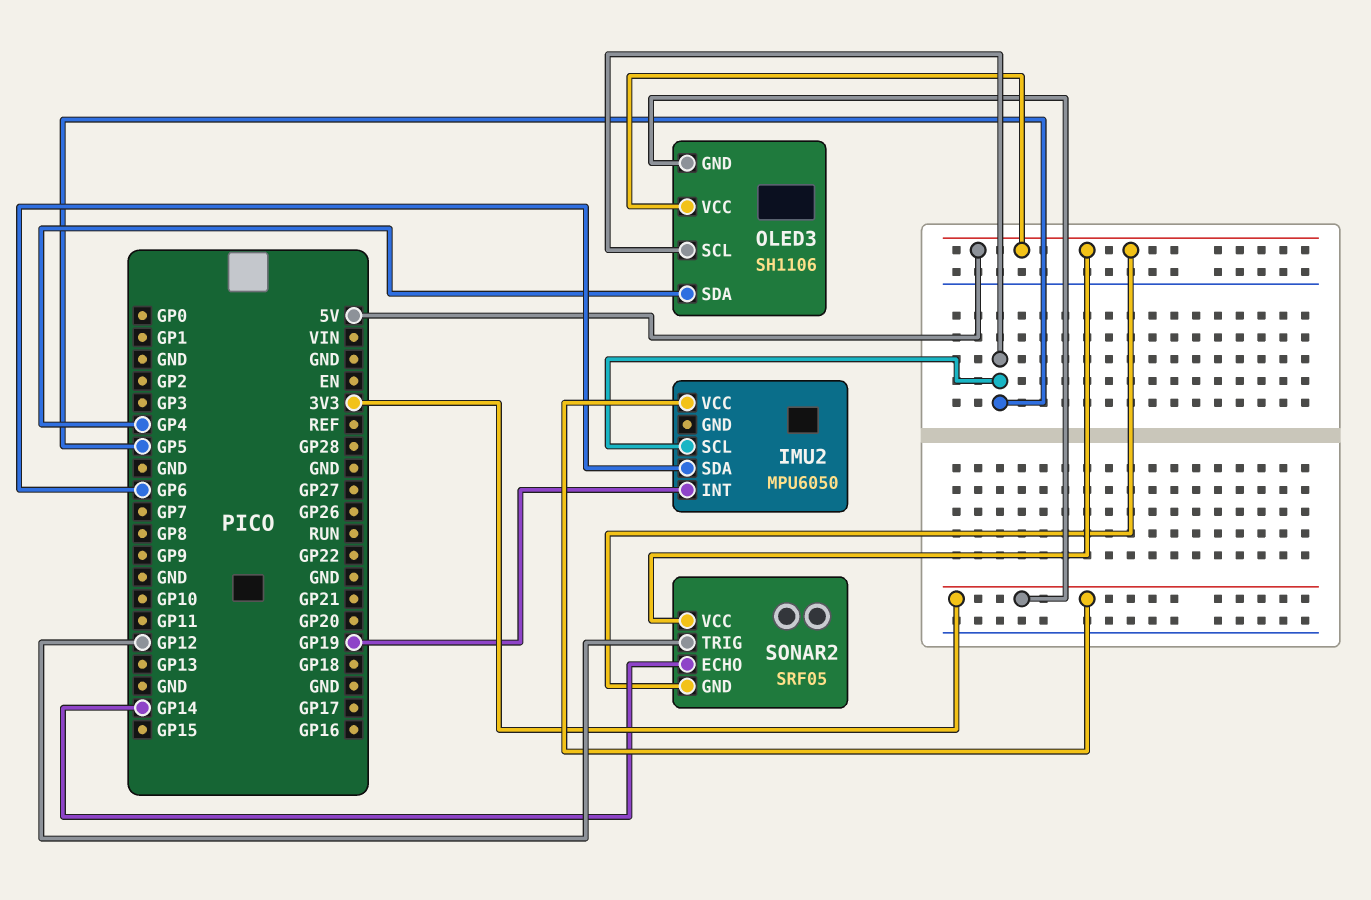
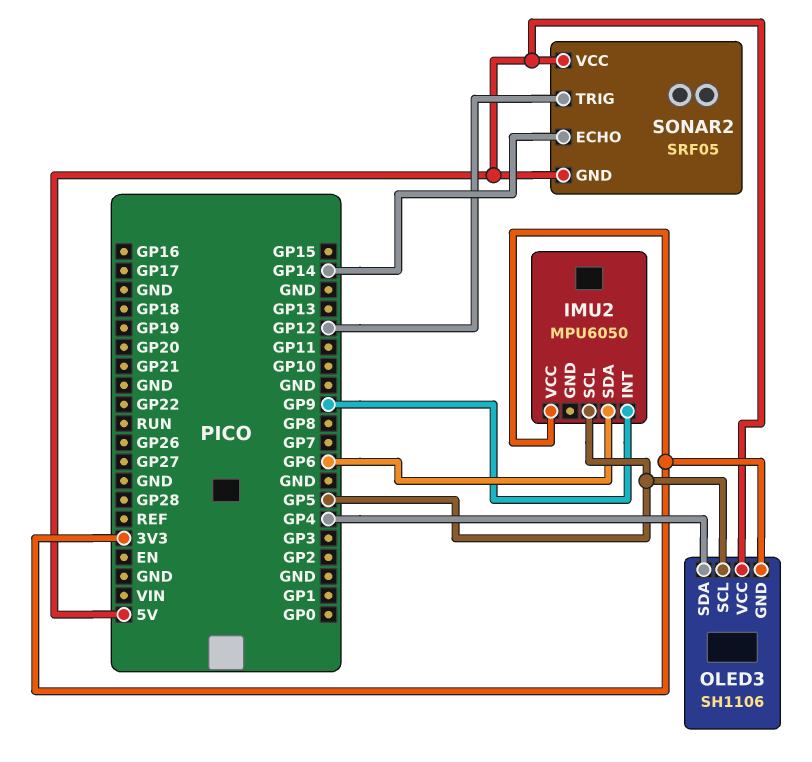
IMU2 pin INT: GP19 -> GP9

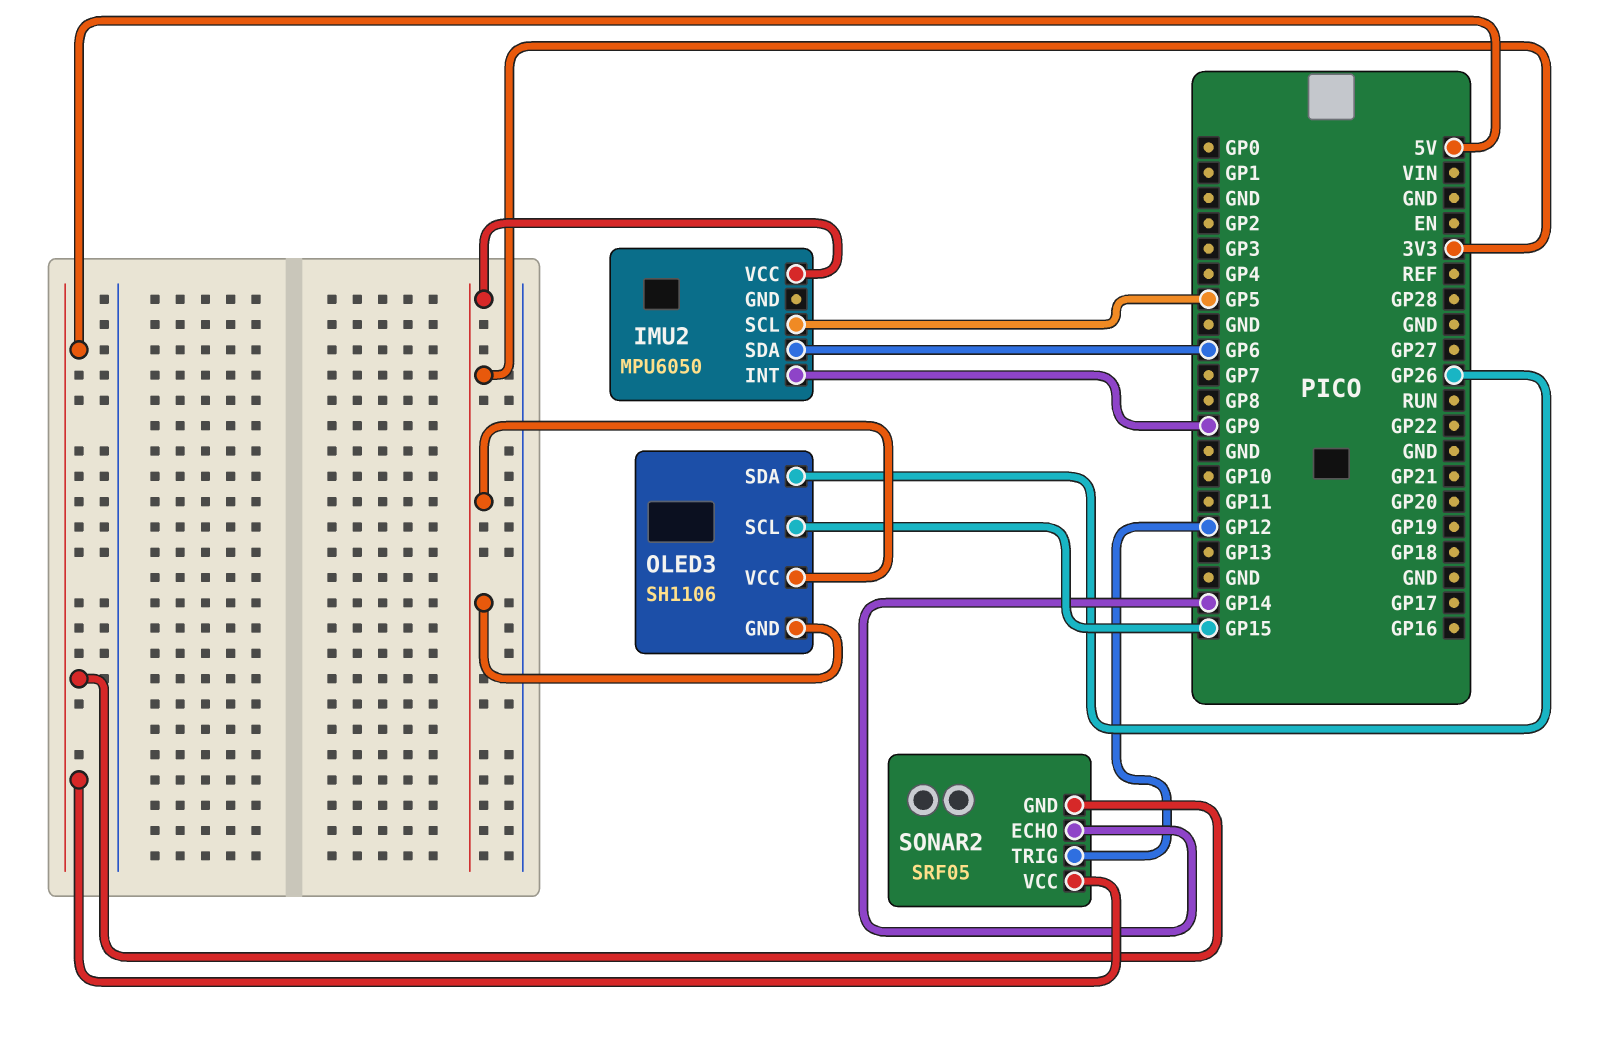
OLED3 pin SCL: GP5 -> GP15
OLED3 pin SDA: GP4 -> GP26
OLED3 pin VCC: 5V -> 3V3

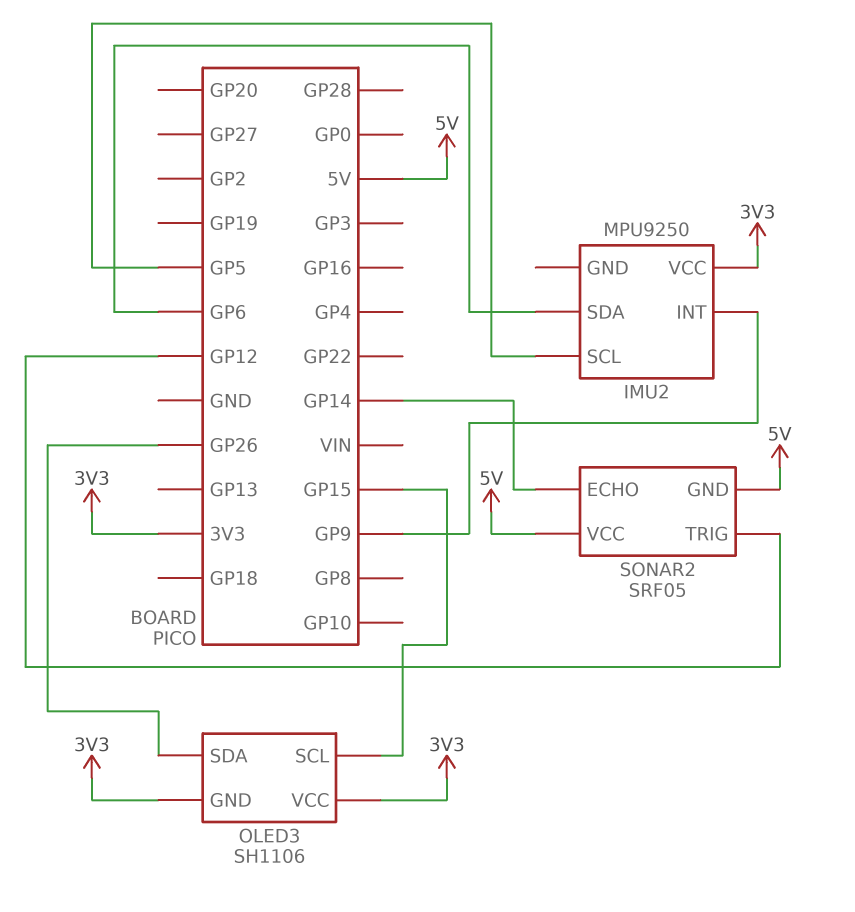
IMU2: MPU6050 -> MPU9250

